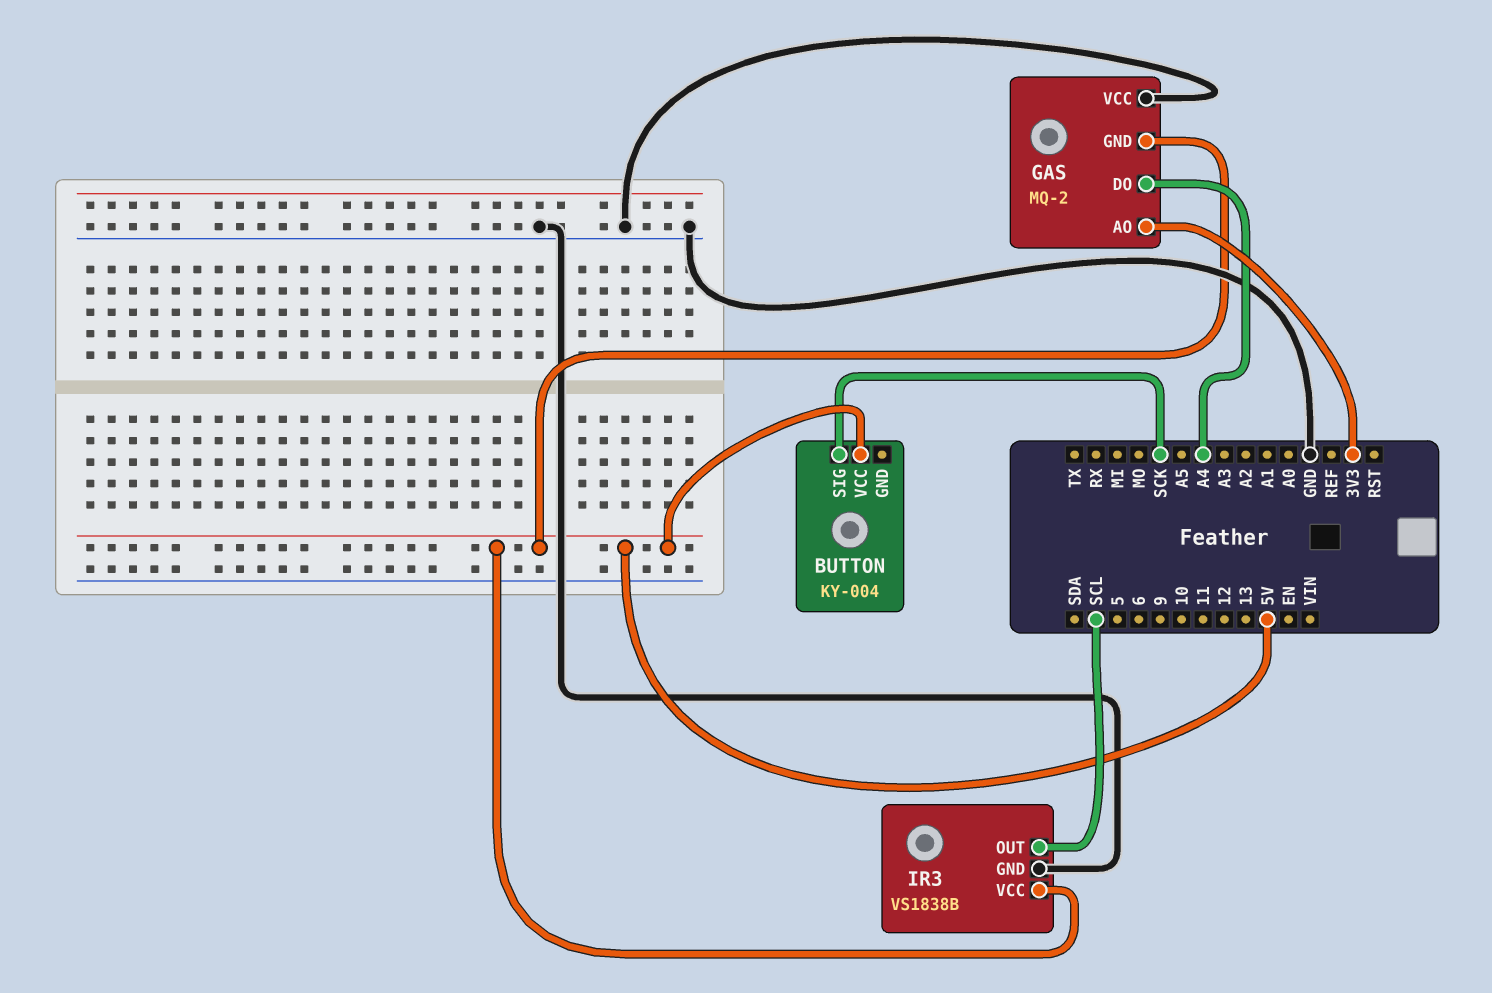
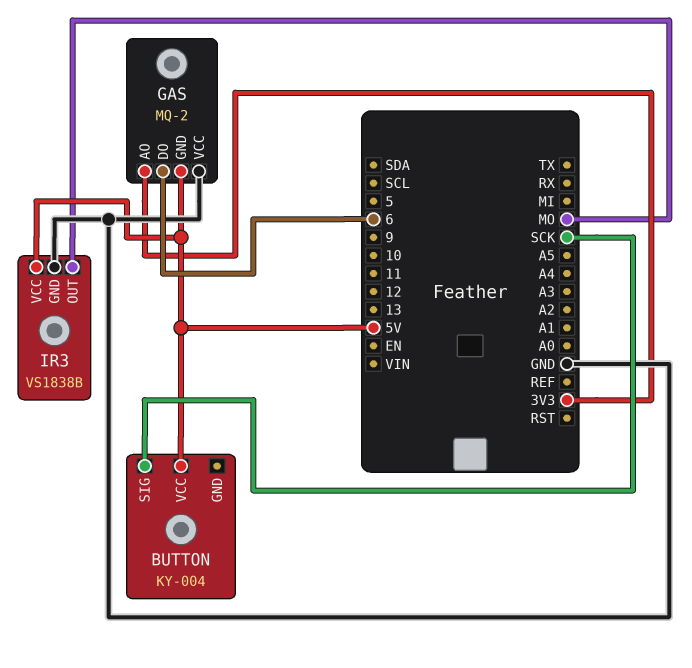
GAS pin DO: A4 -> 6
IR3 pin OUT: SCL -> MO

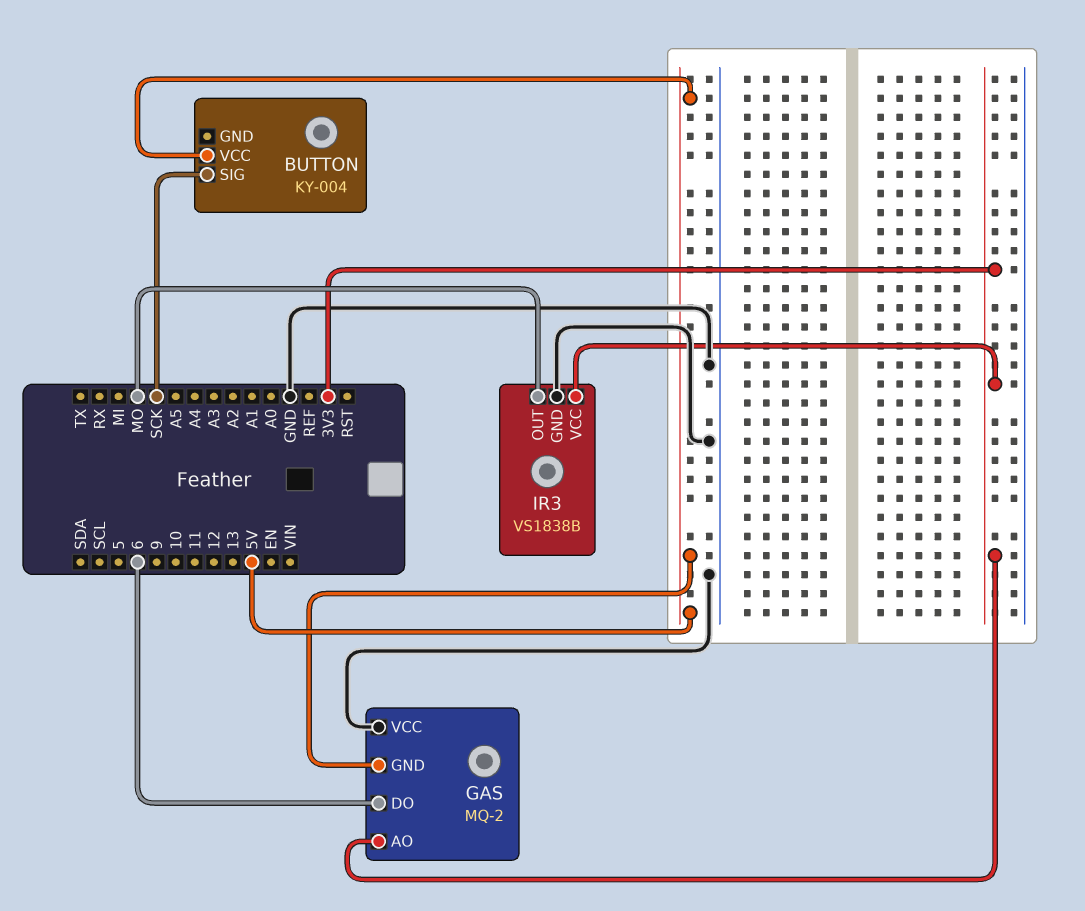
IR3 pin VCC: 5V -> 3V3

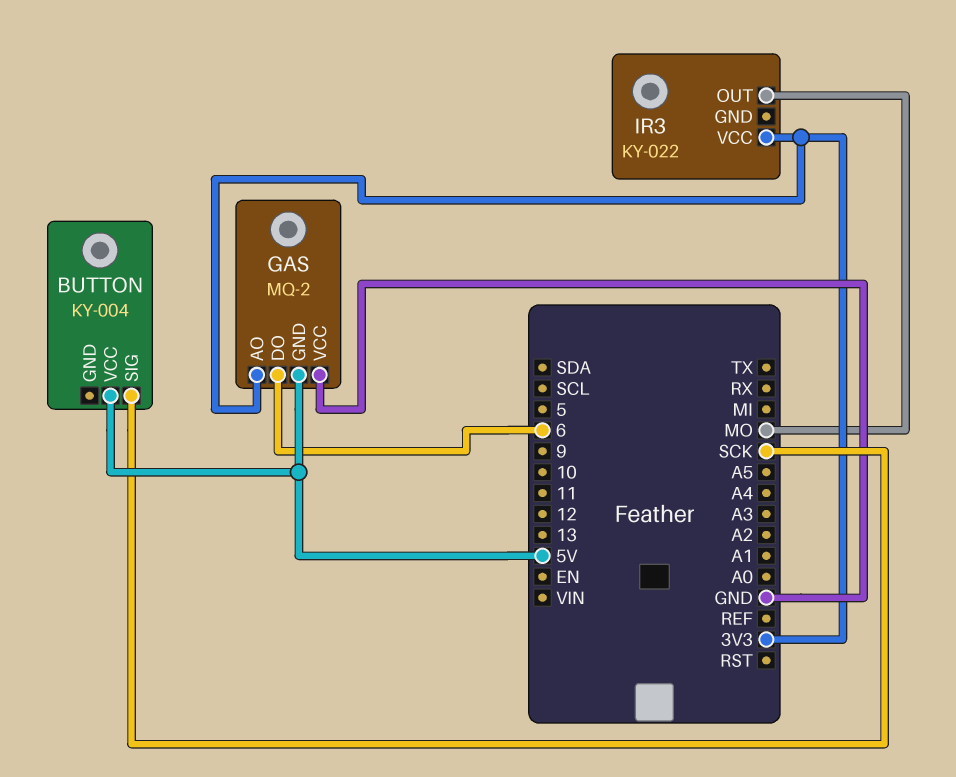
IR3: VS1838B -> KY-022
IR3 pin GND: GND -> none

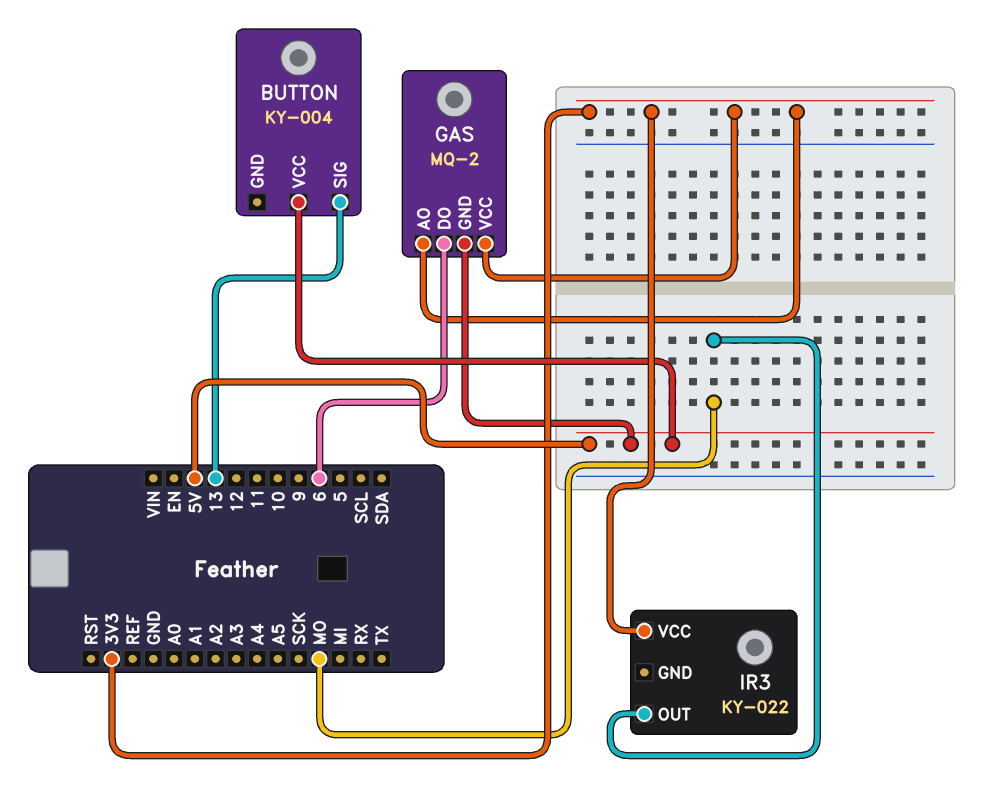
BUTTON pin SIG: SCK -> 13
GAS pin VCC: GND -> 3V3

